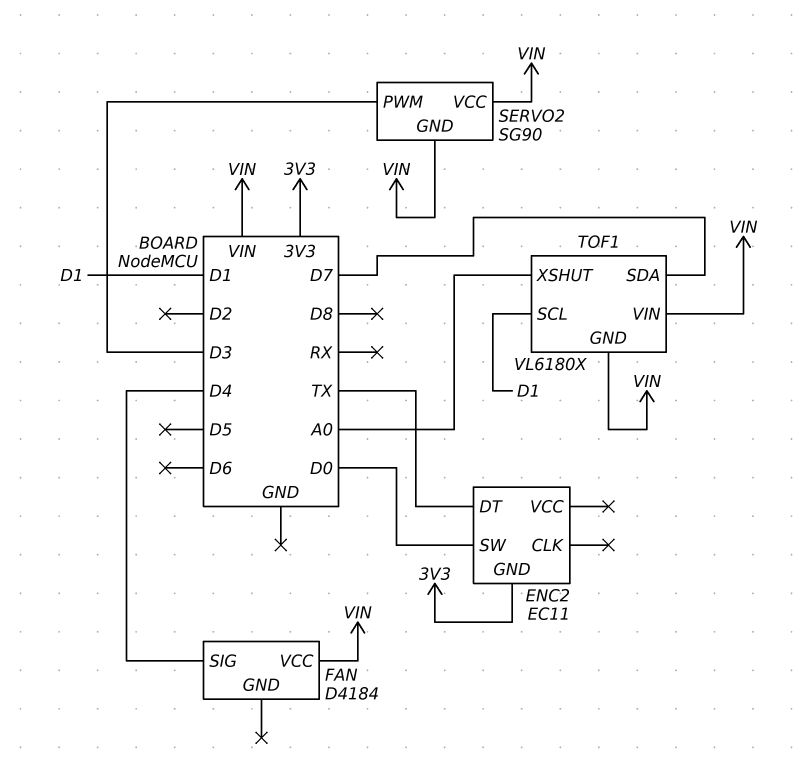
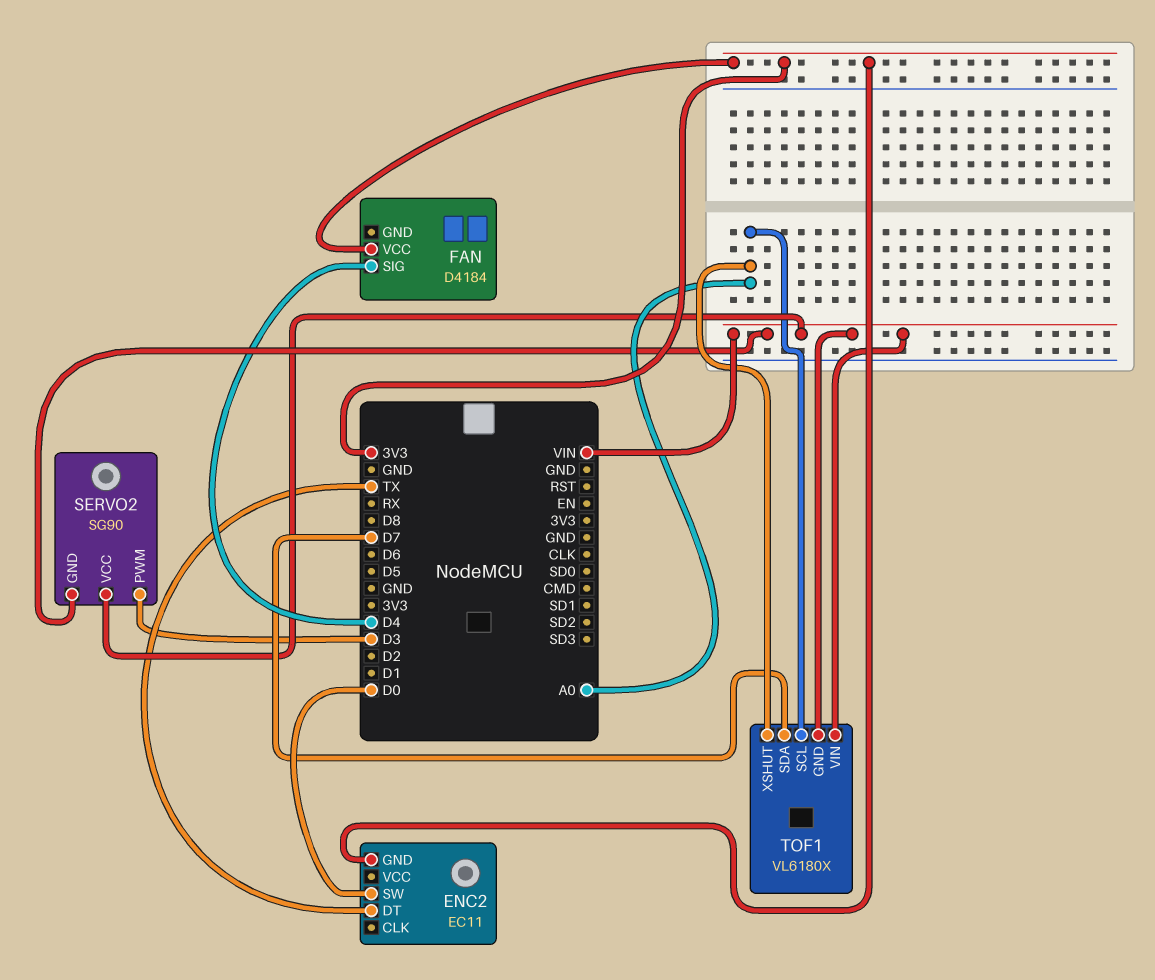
FAN pin VCC: VIN -> 3V3
TOF1 pin SCL: D1 -> A0

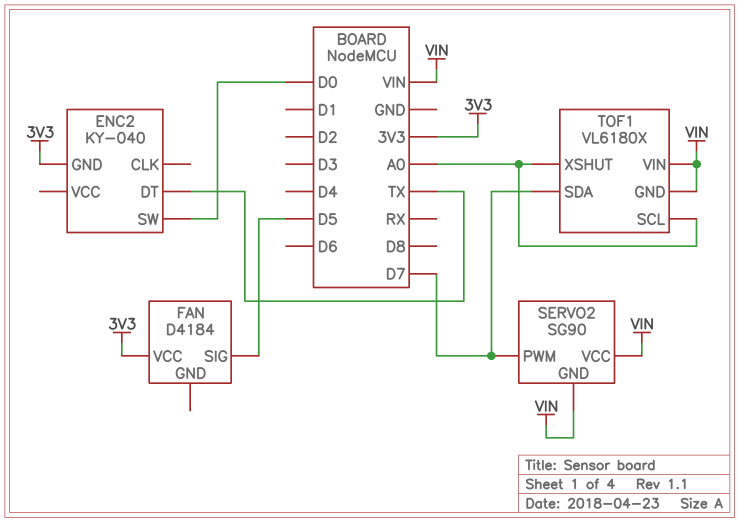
ENC2: EC11 -> KY-040
FAN pin SIG: D4 -> D5
SERVO2 pin PWM: D3 -> D7

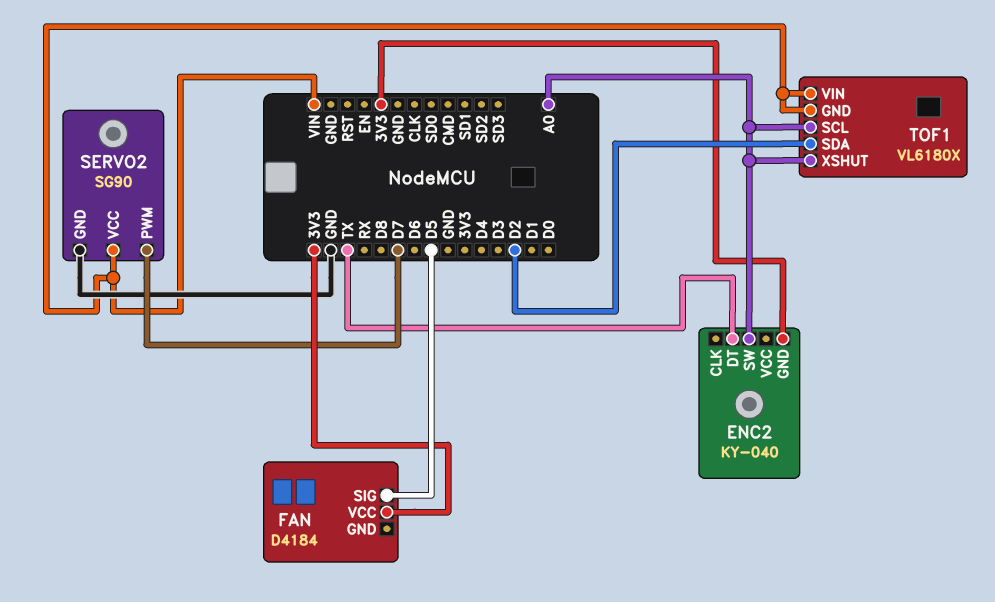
ENC2 pin SW: D0 -> A0
SERVO2 pin GND: VIN -> GND
TOF1 pin SDA: D7 -> D2

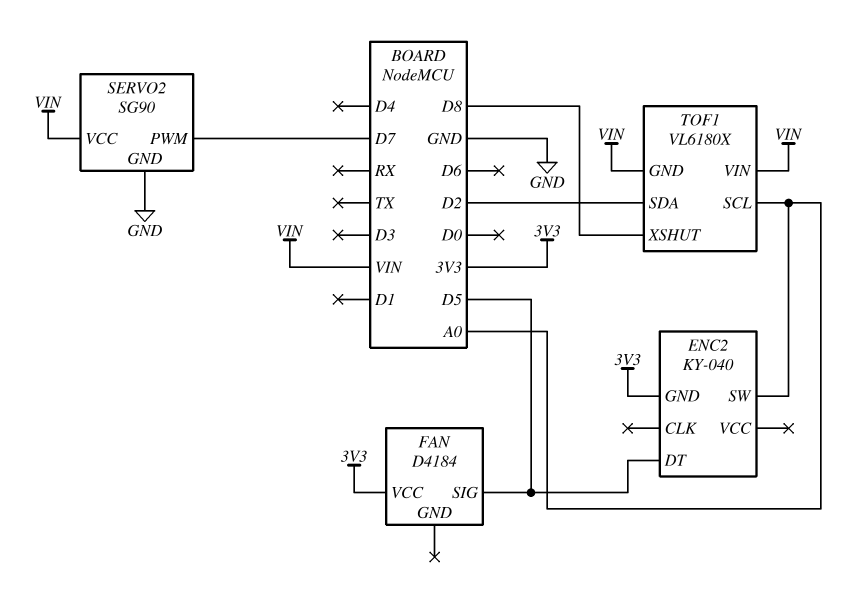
ENC2 pin DT: TX -> D5
TOF1 pin XSHUT: A0 -> D8

